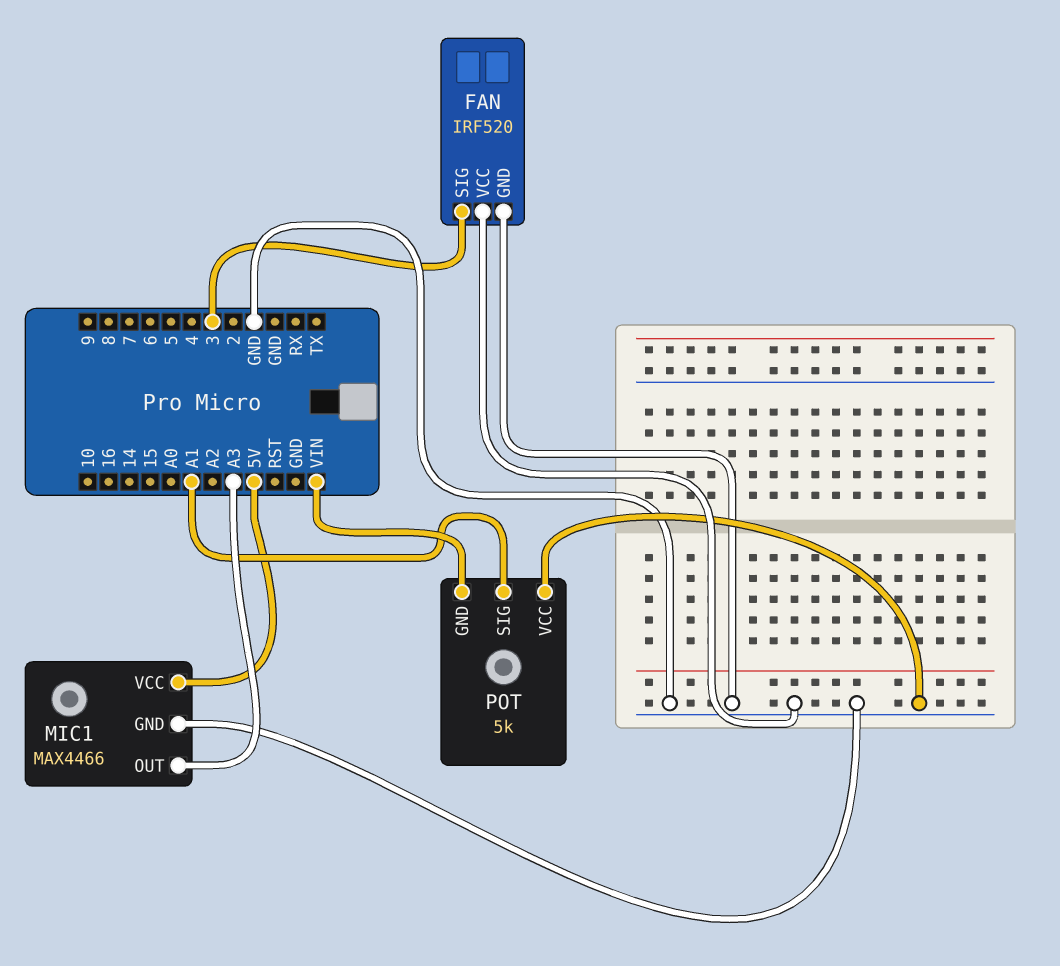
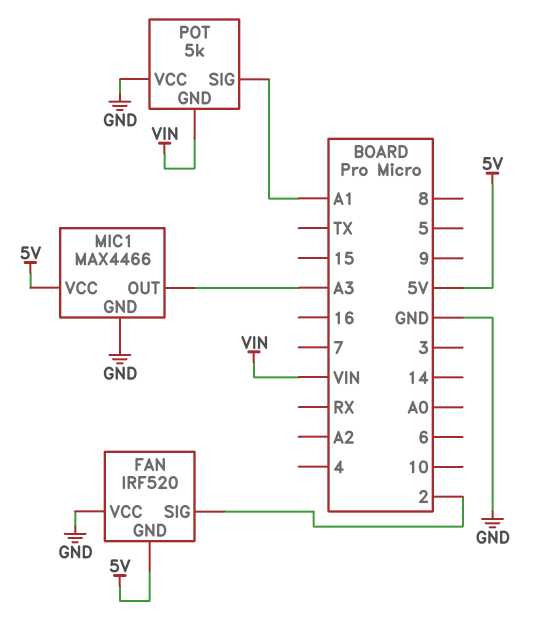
FAN pin GND: GND -> 5V
FAN pin SIG: 3 -> 2

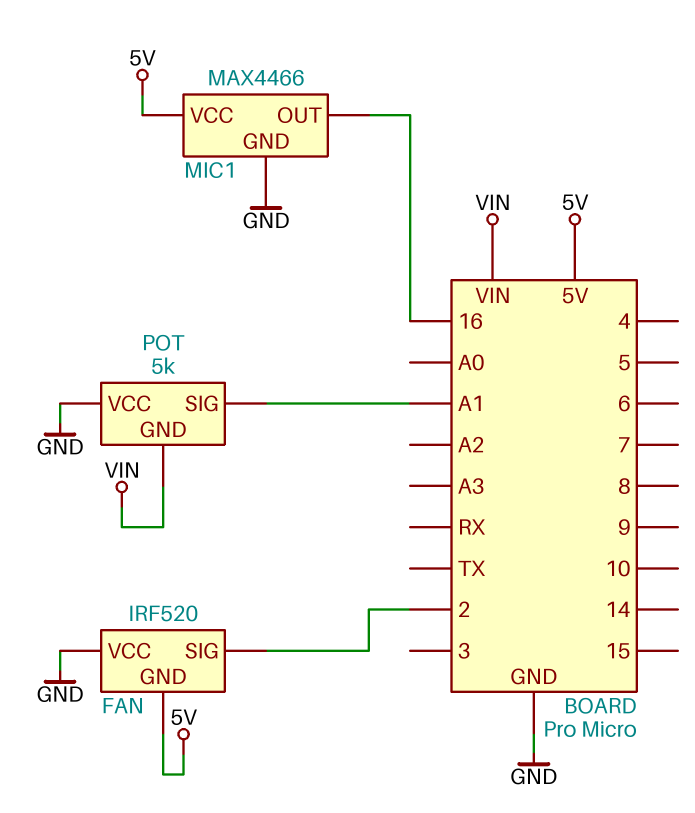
MIC1 pin OUT: A3 -> 16

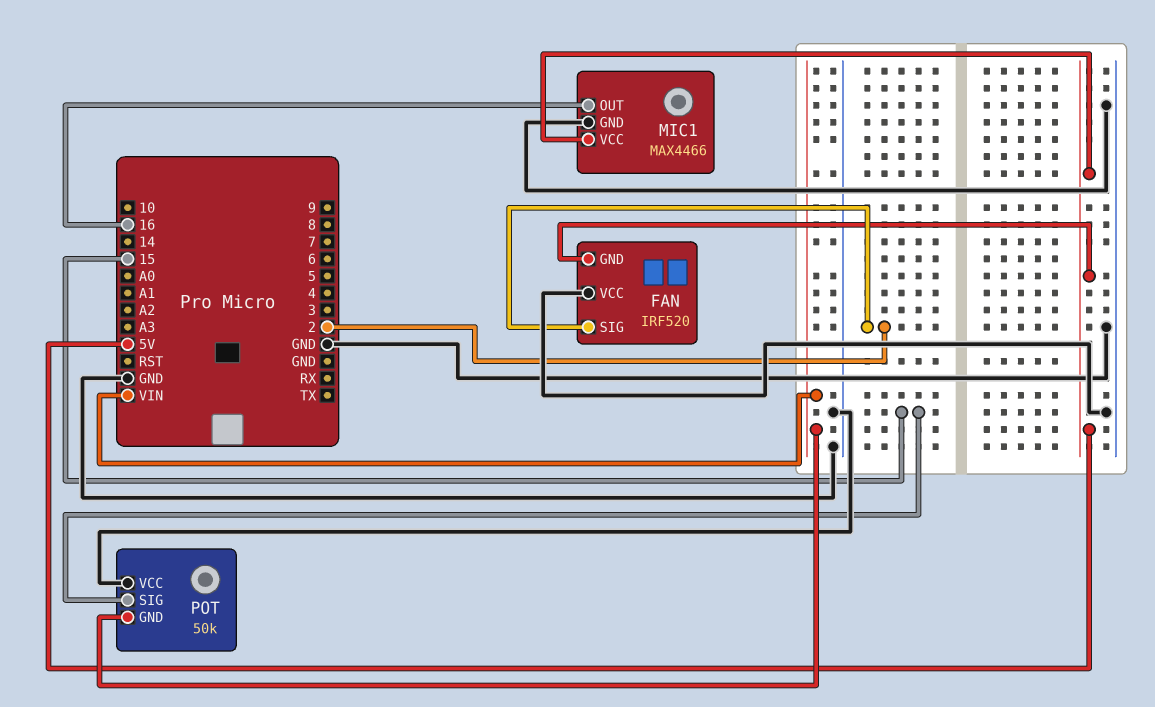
POT: 5k -> 50k
POT pin SIG: A1 -> 15

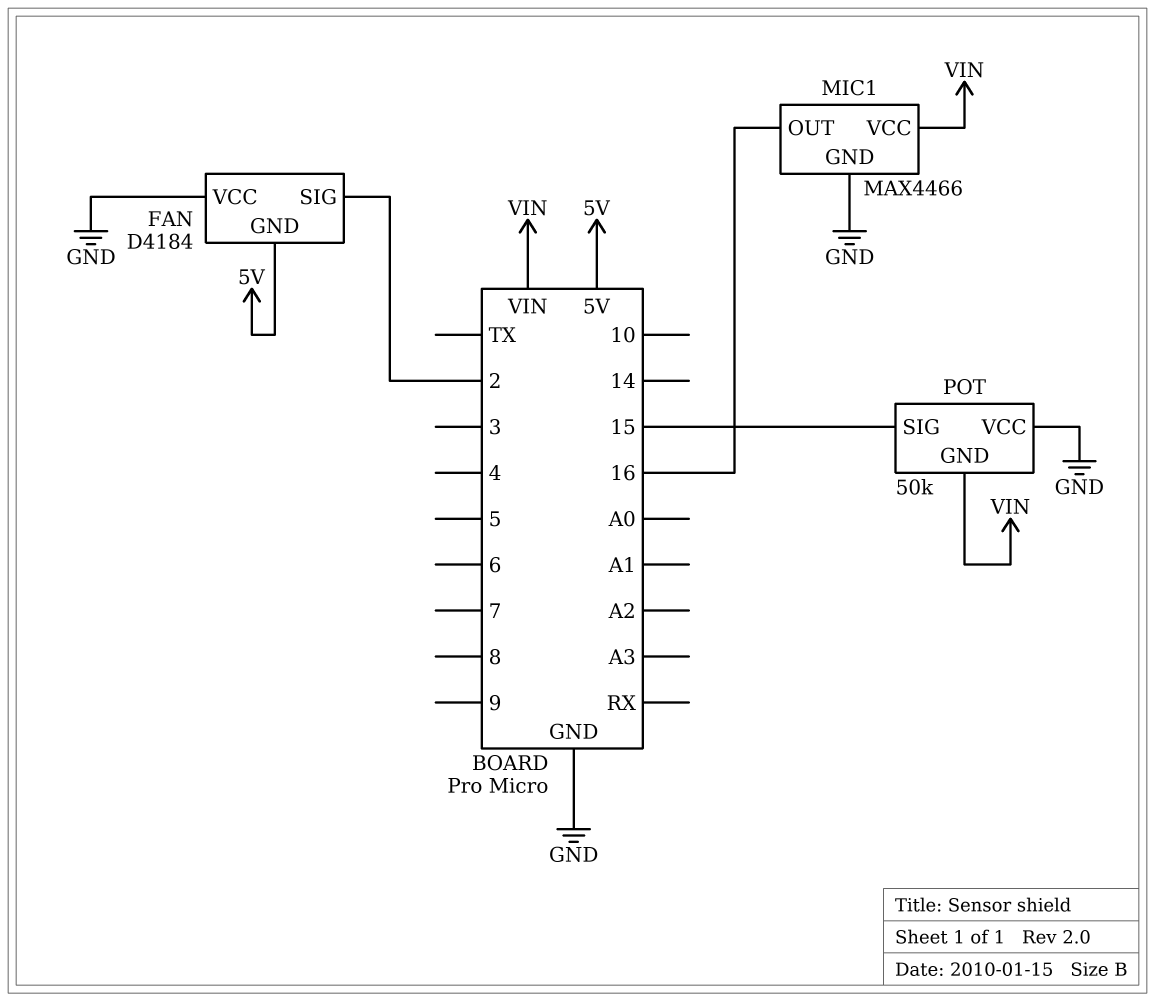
FAN: IRF520 -> D4184
MIC1 pin VCC: 5V -> VIN

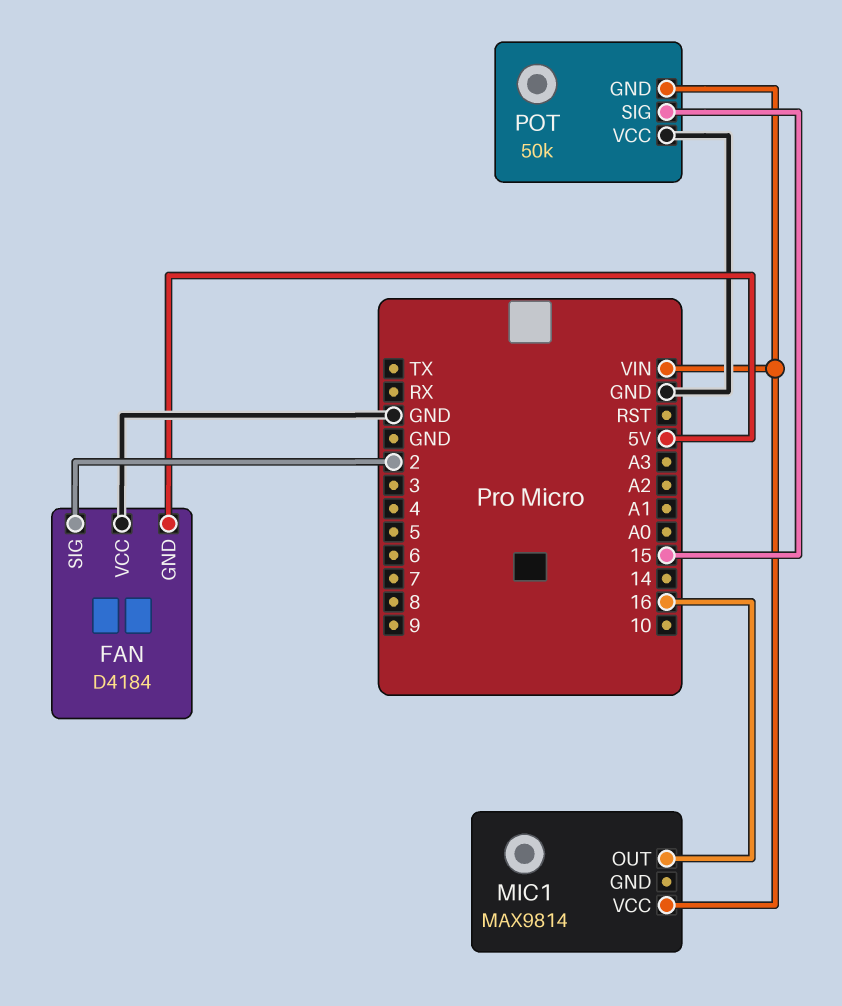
MIC1: MAX4466 -> MAX9814
MIC1 pin GND: GND -> none

